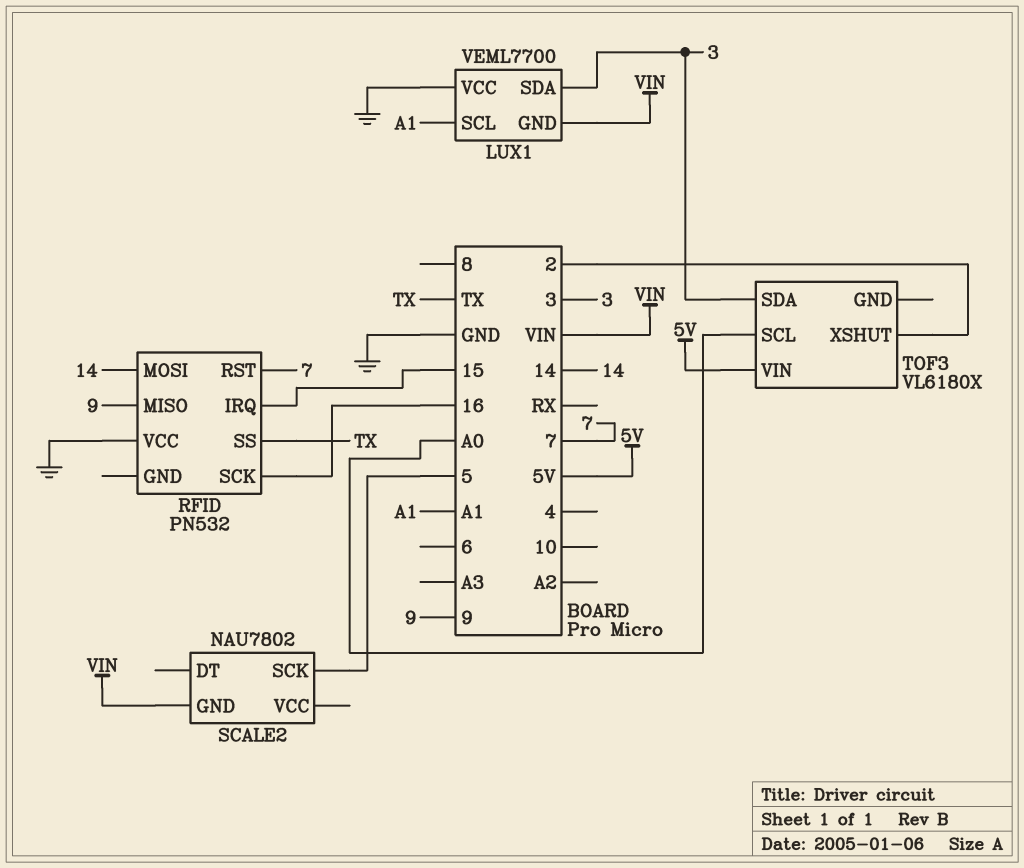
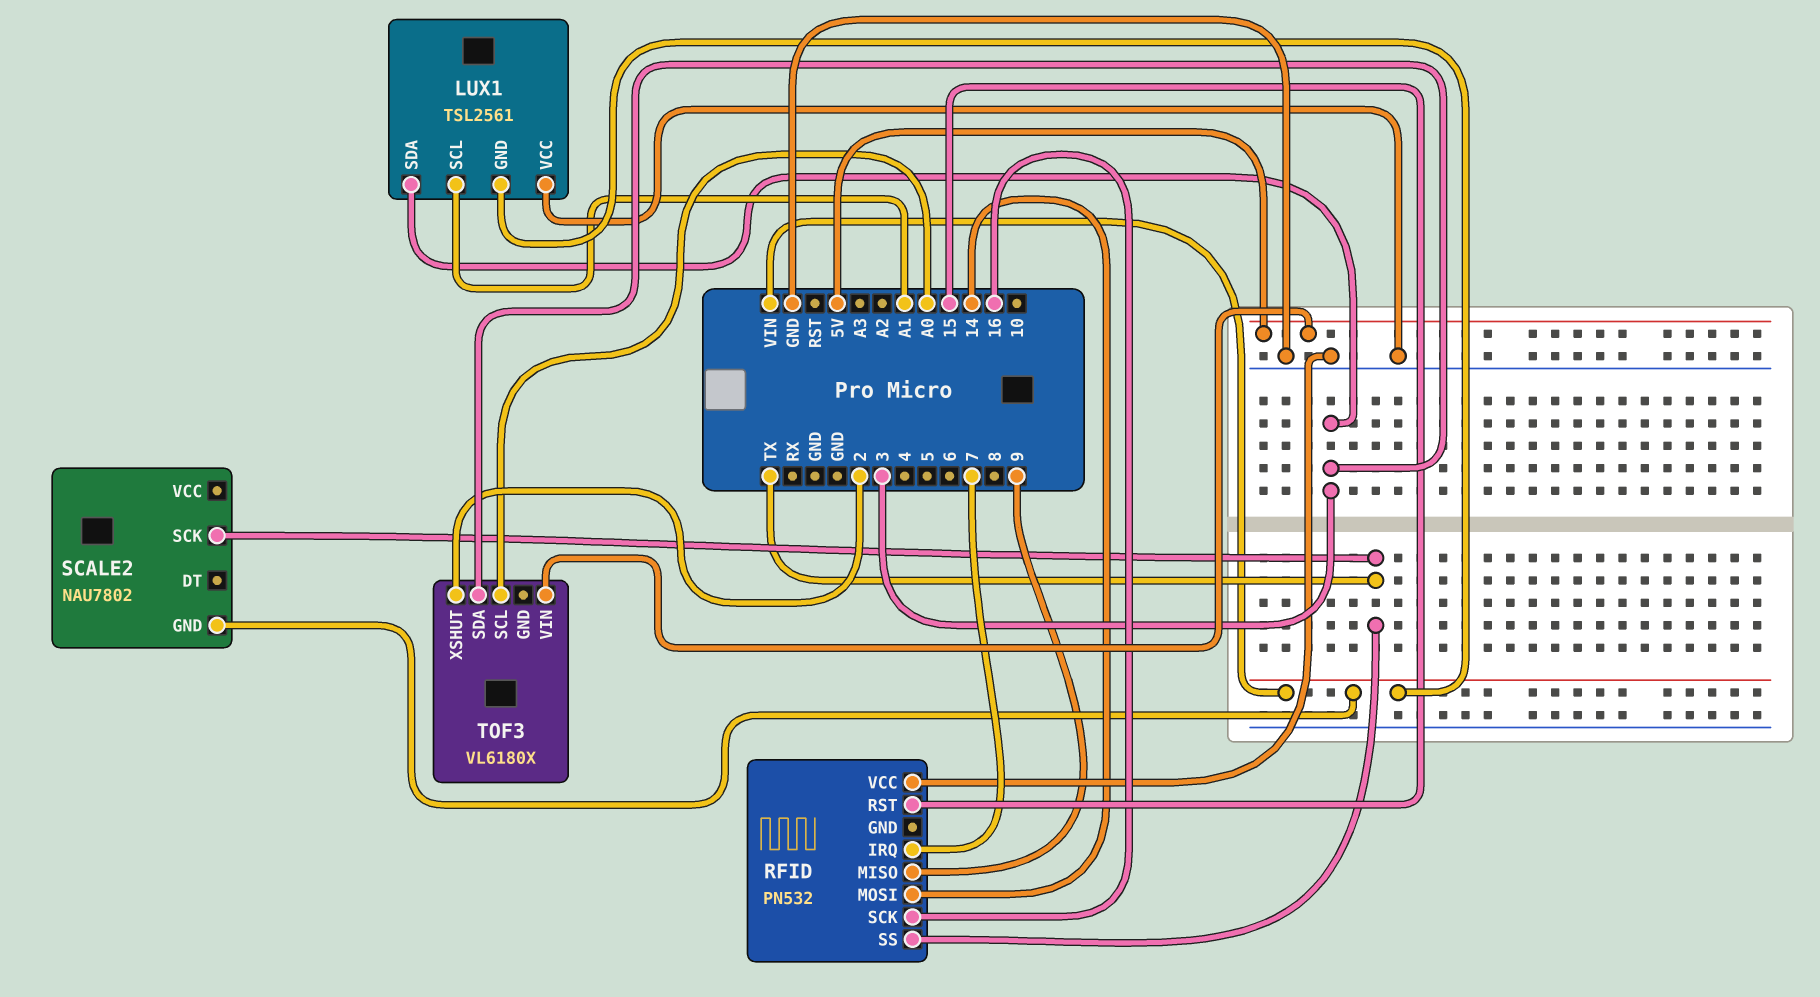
LUX1: VEML7700 -> TSL2561
RFID pin IRQ: 15 -> 7
RFID pin RST: 7 -> 15
SCALE2 pin SCK: 5 -> TX

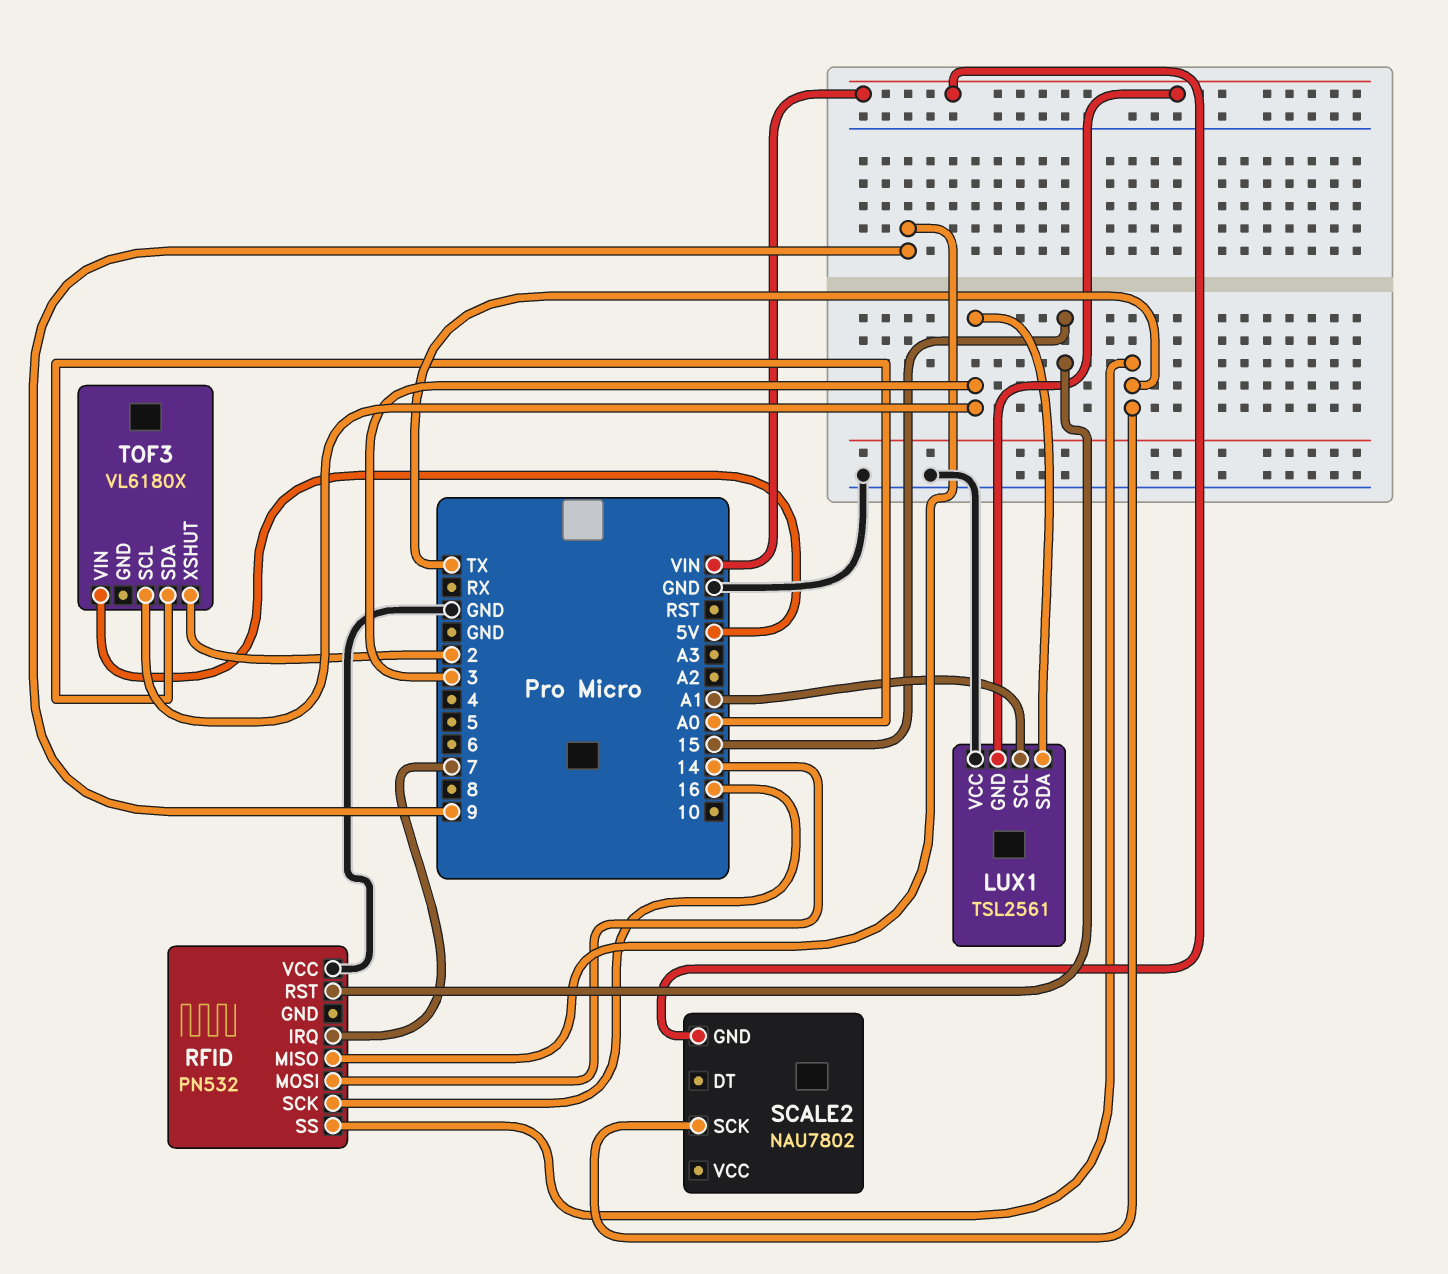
TOF3 pin SCL: A0 -> 3
TOF3 pin SDA: 3 -> A0

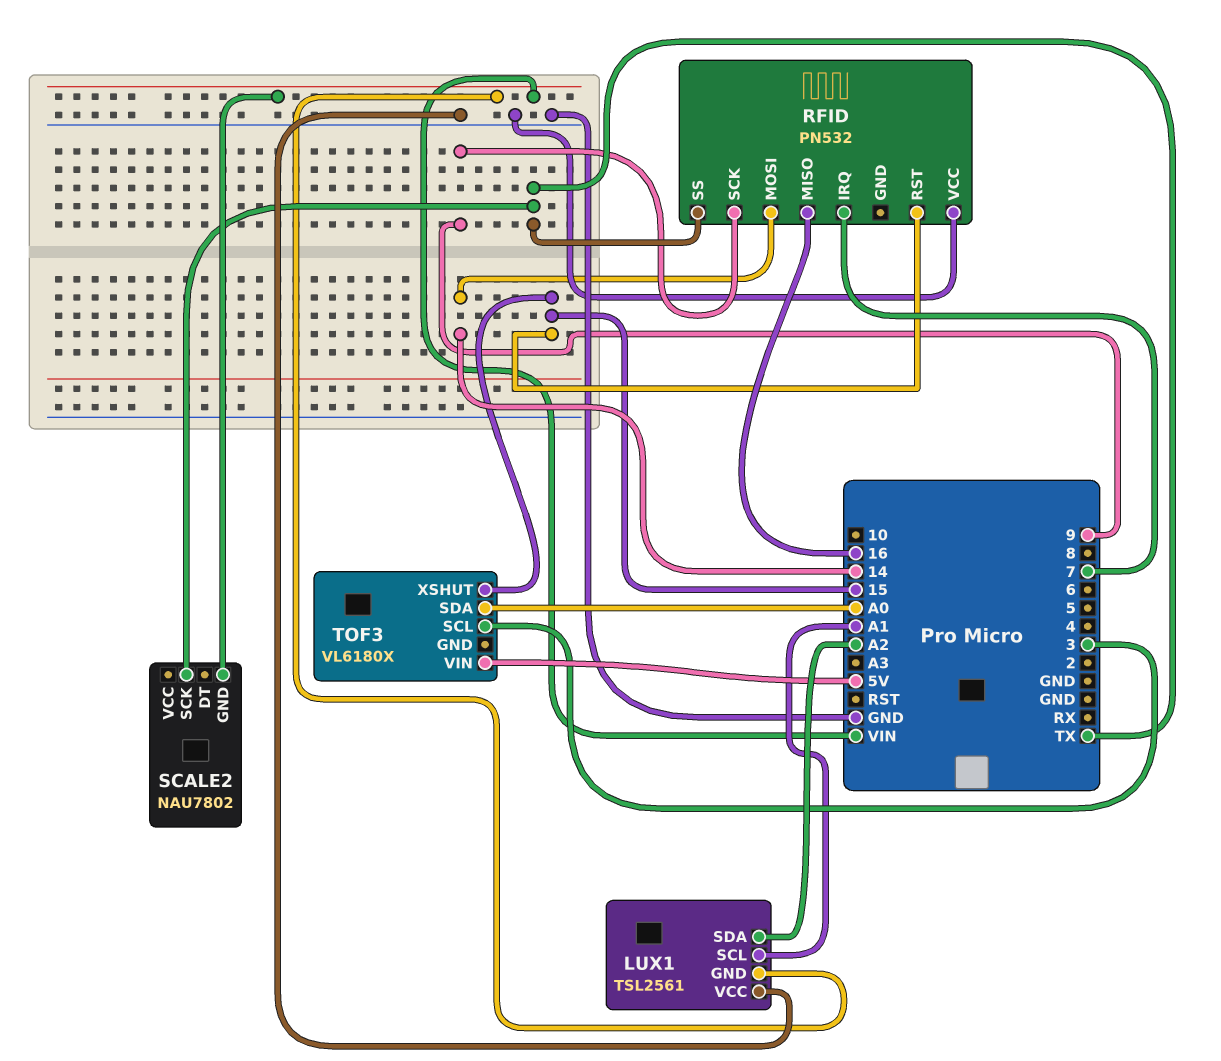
LUX1 pin SDA: 3 -> A2
RFID pin MISO: 9 -> 16
RFID pin SCK: 16 -> 9
TOF3 pin XSHUT: 2 -> 15

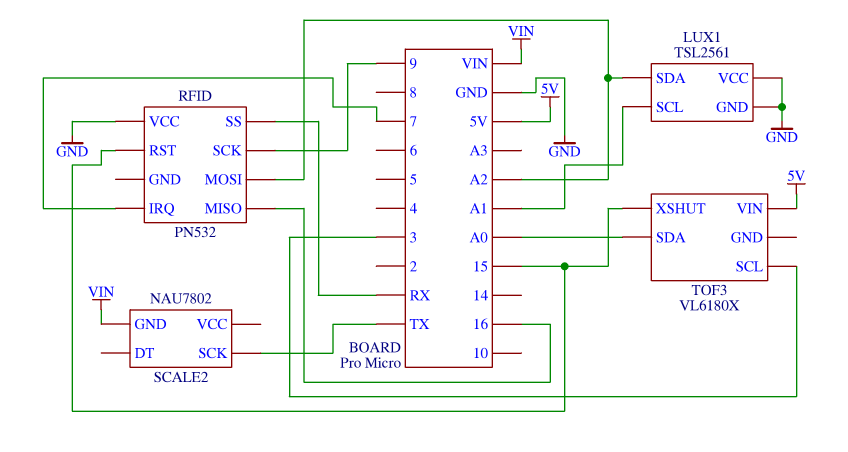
LUX1 pin GND: VIN -> GND
RFID pin MOSI: 14 -> A2
RFID pin SS: TX -> RX

